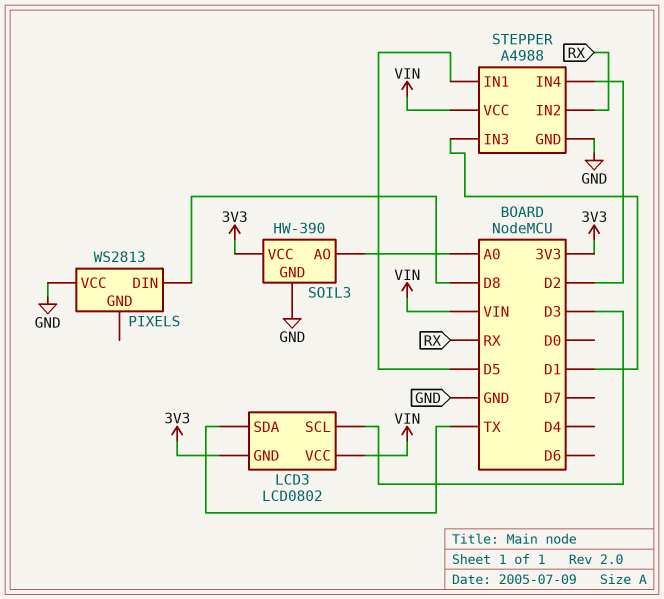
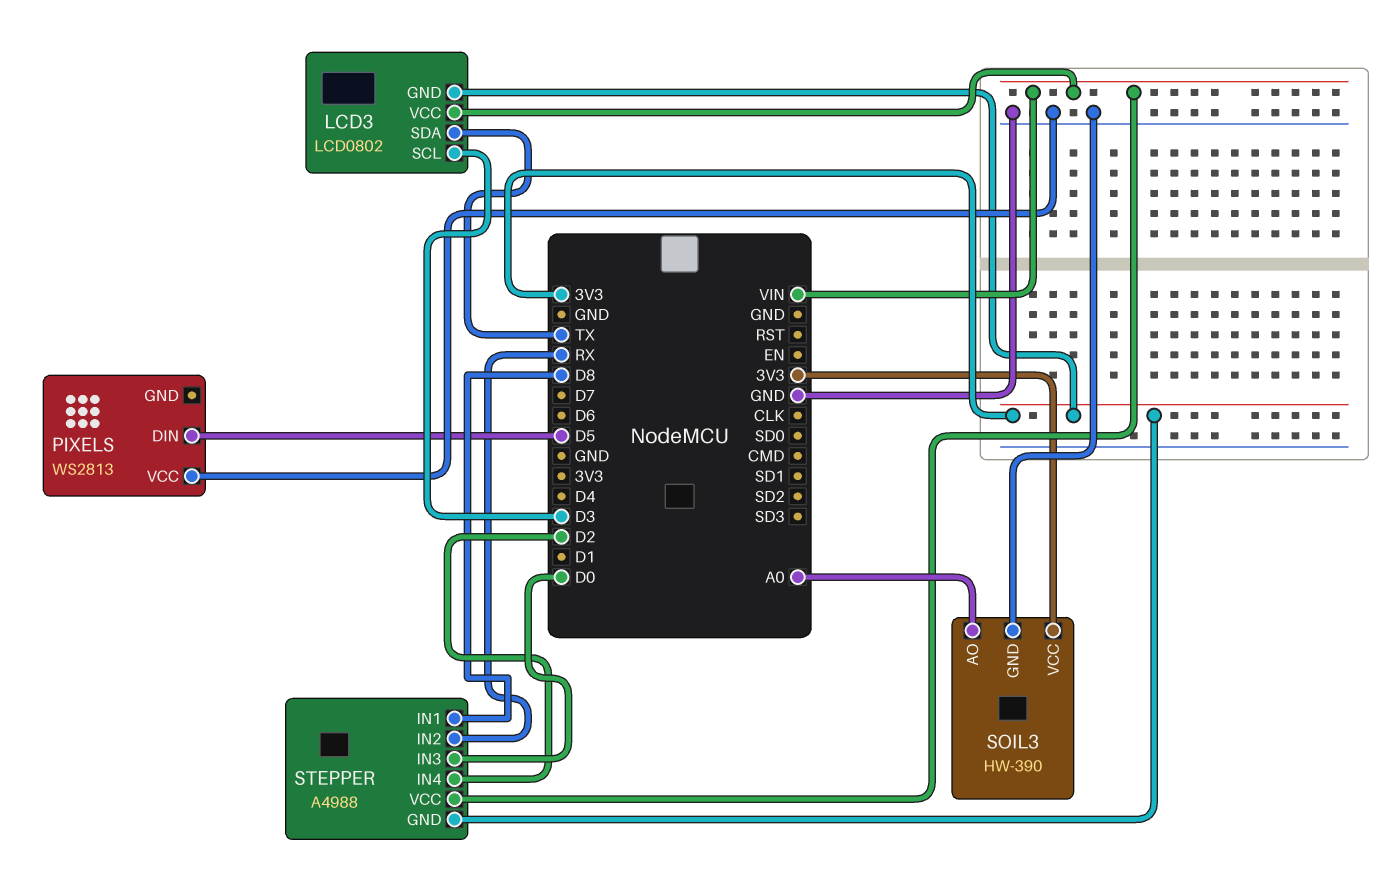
PIXELS pin DIN: D8 -> D5
STEPPER pin GND: GND -> 3V3
STEPPER pin IN1: D5 -> D8
STEPPER pin IN3: D1 -> D0

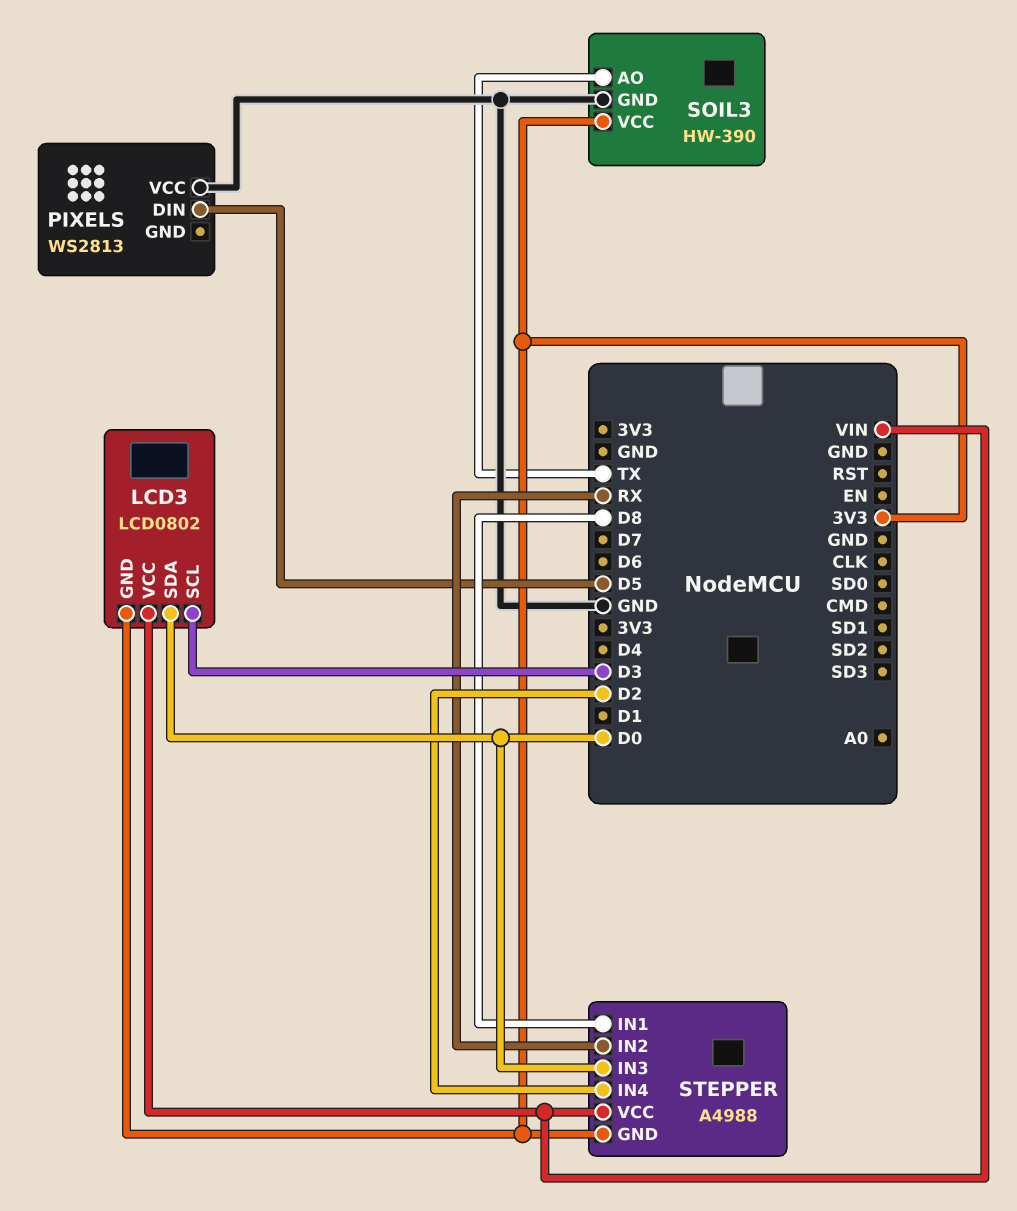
LCD3 pin SDA: TX -> D0
SOIL3 pin AO: A0 -> TX

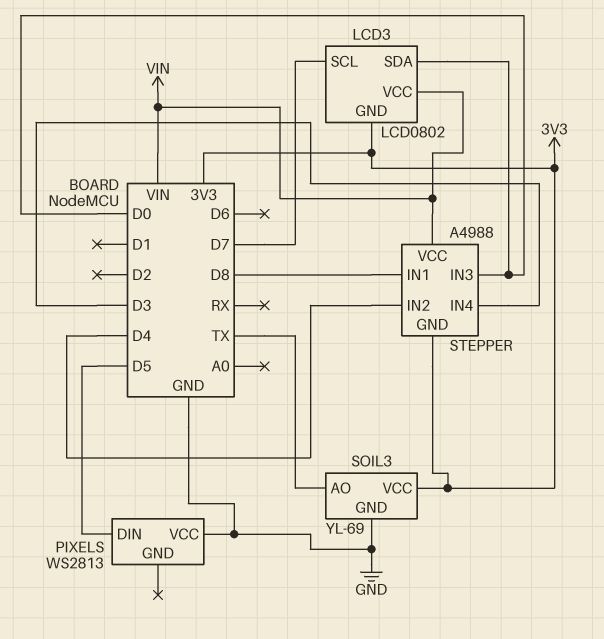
LCD3 pin SCL: D3 -> D7
SOIL3: HW-390 -> YL-69
STEPPER pin IN2: RX -> D4
STEPPER pin IN4: D2 -> D3

